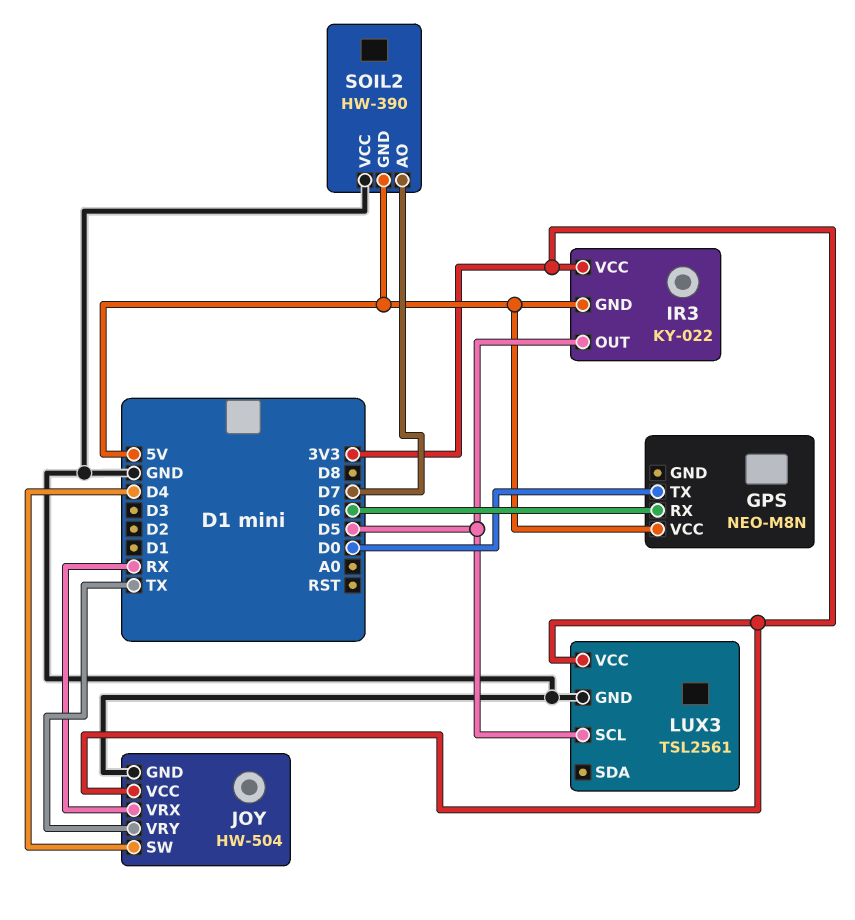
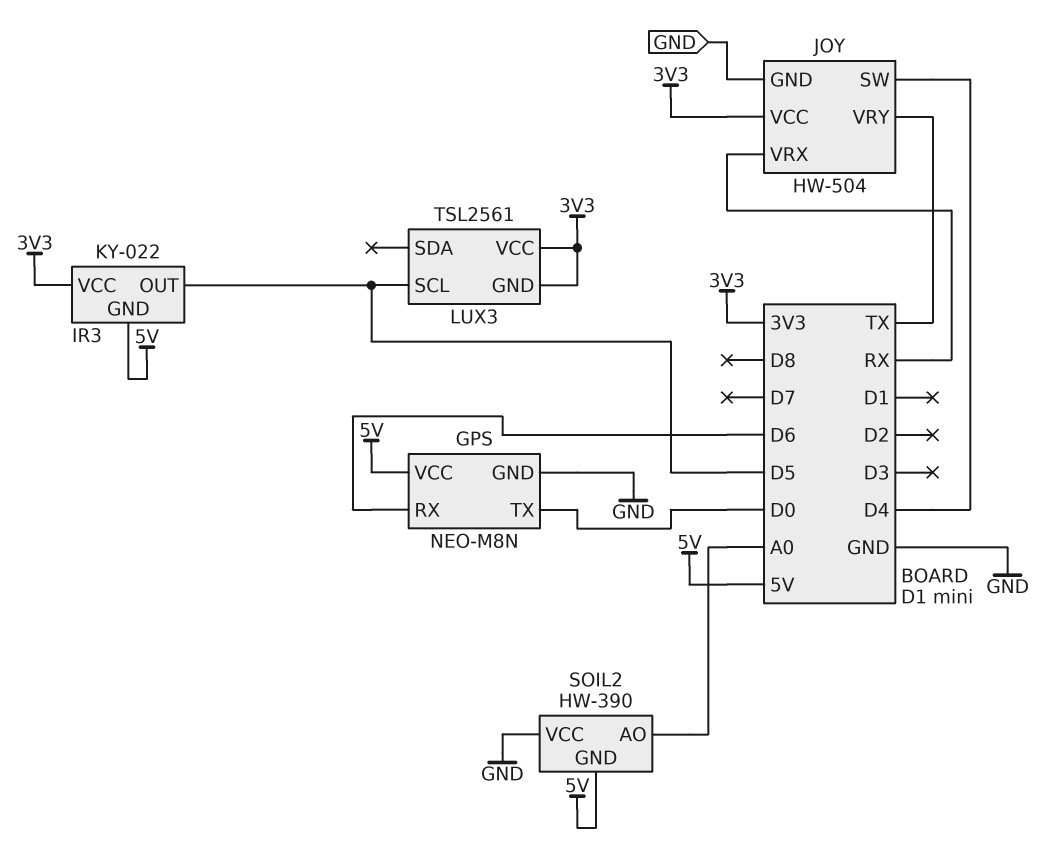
GPS pin GND: none -> GND
LUX3 pin GND: GND -> 3V3
SOIL2 pin AO: D7 -> A0

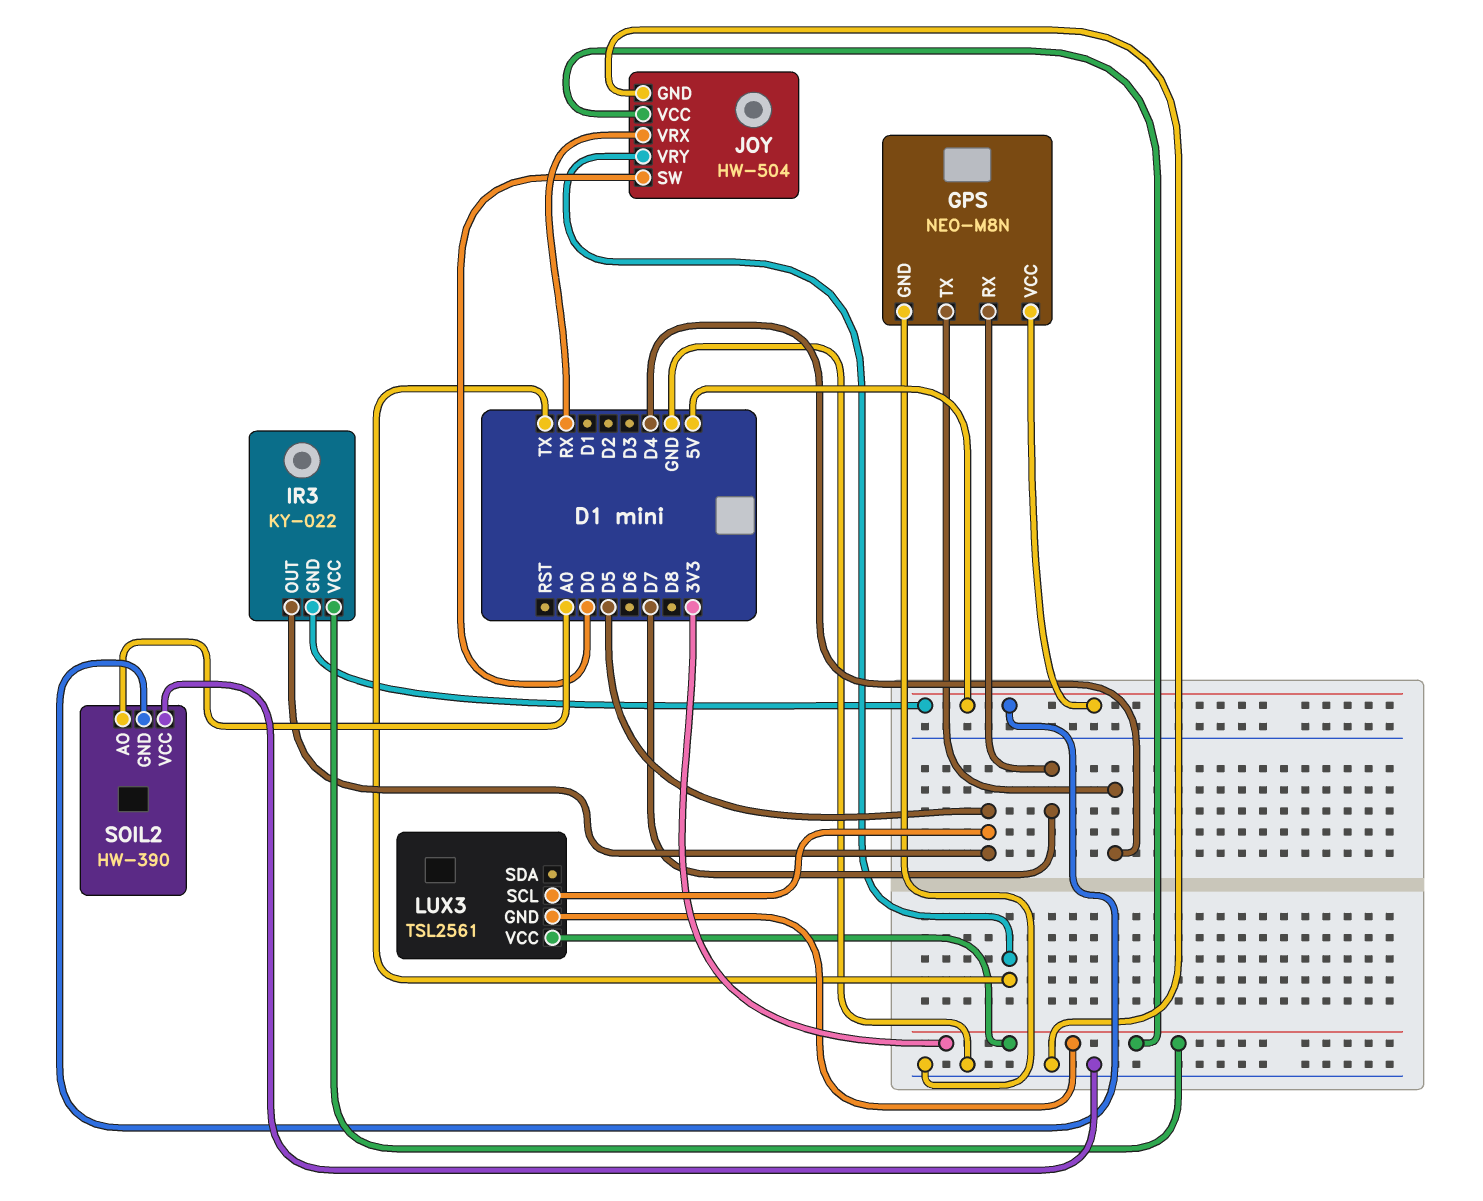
GPS pin RX: D6 -> D7
GPS pin TX: D0 -> D4
JOY pin SW: D4 -> D0

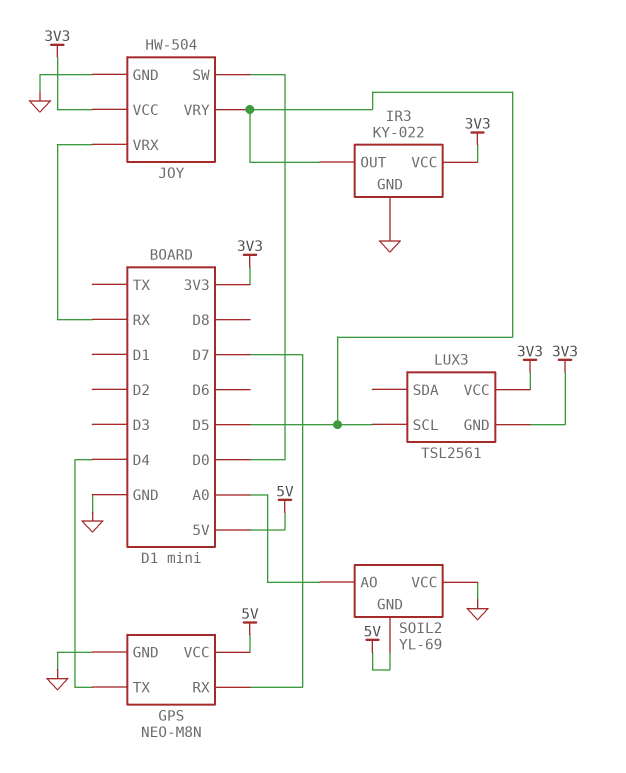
IR3 pin GND: 5V -> GND
JOY pin VRY: TX -> D5
SOIL2: HW-390 -> YL-69

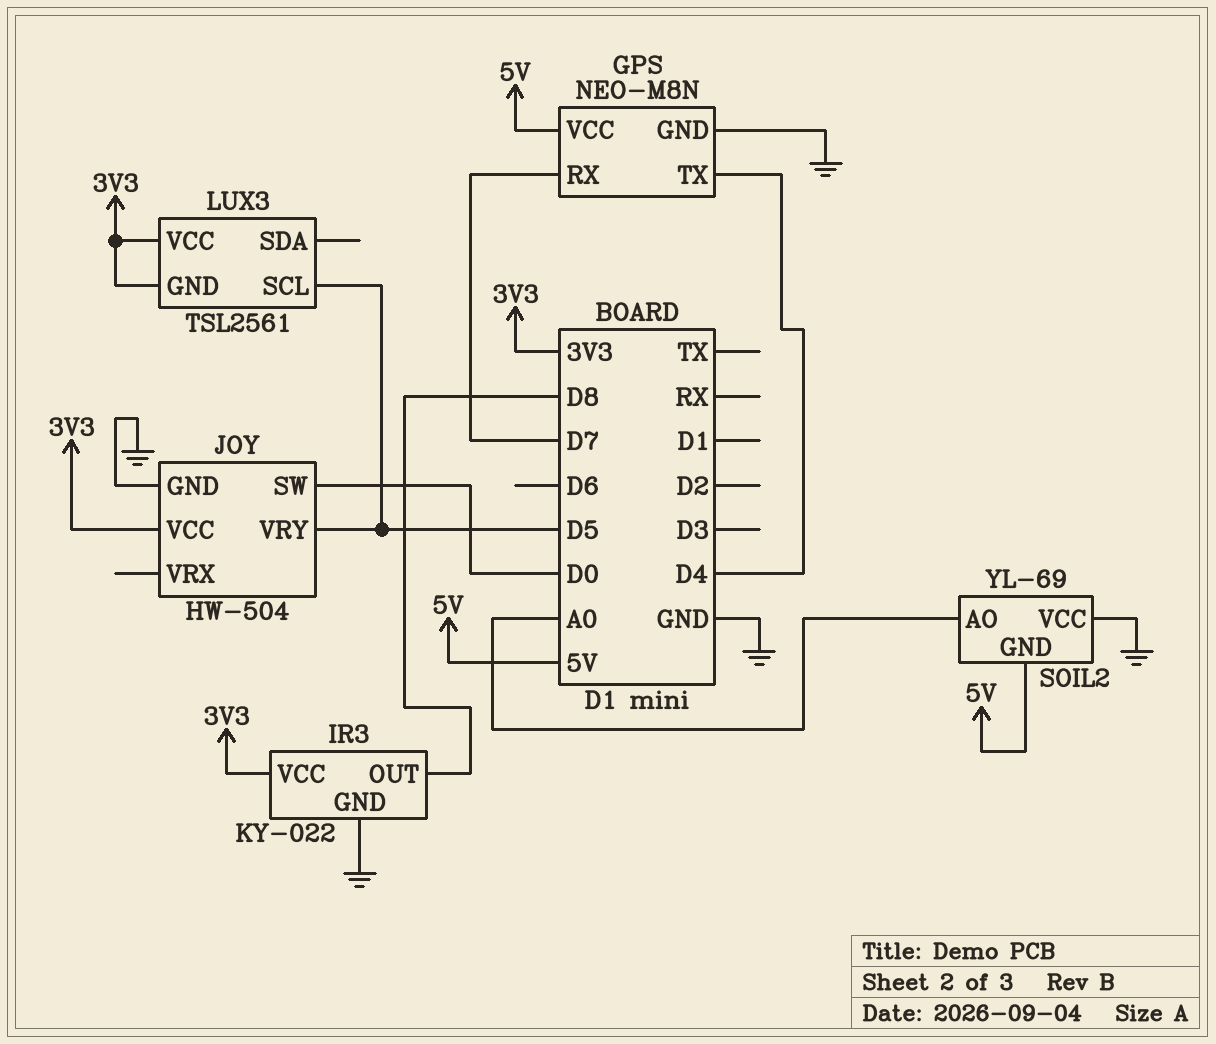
IR3 pin OUT: D5 -> D8
JOY pin VRX: RX -> none

